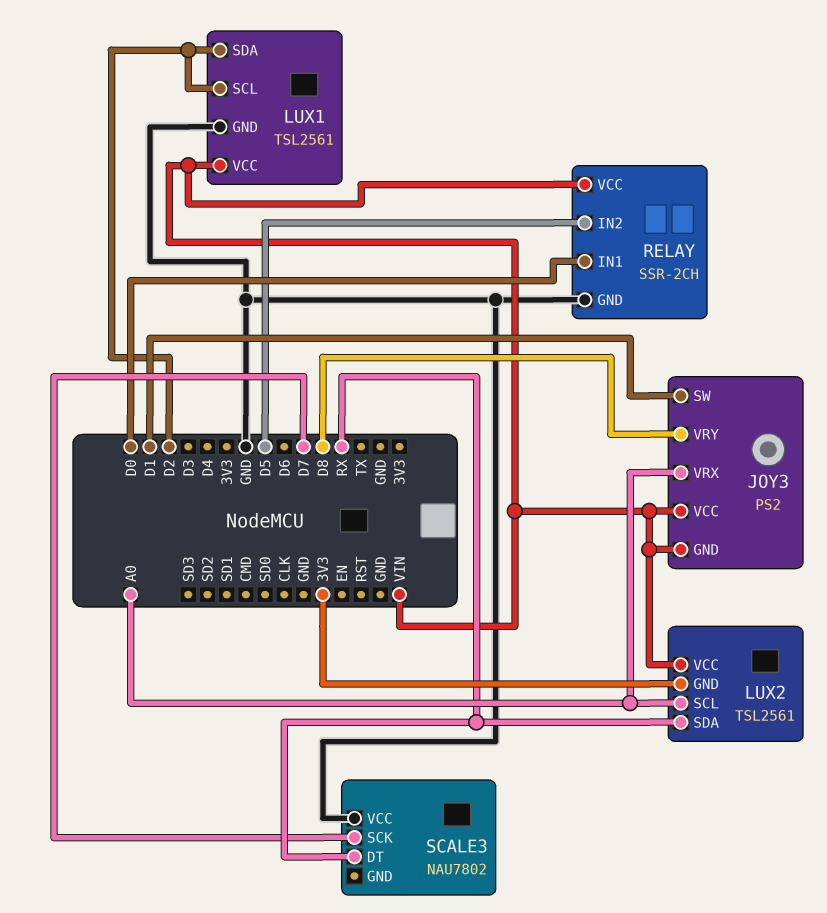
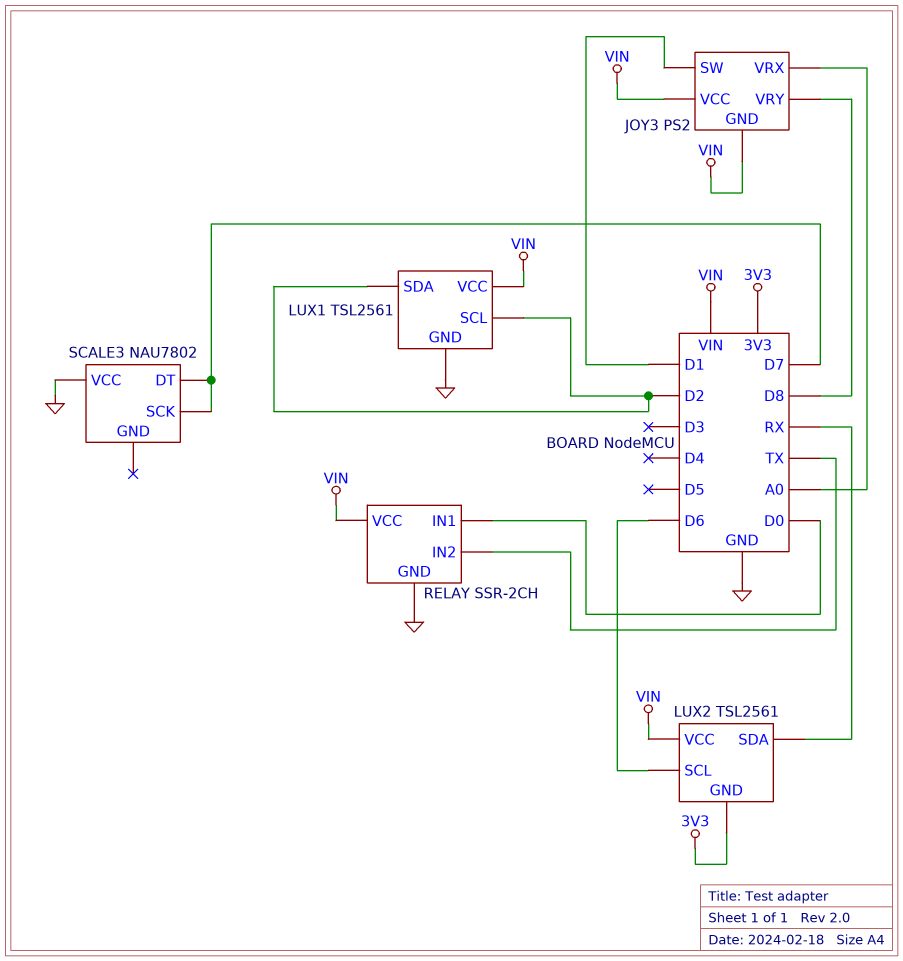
LUX2 pin SCL: A0 -> D6
RELAY pin IN2: D5 -> TX
SCALE3 pin DT: RX -> D7

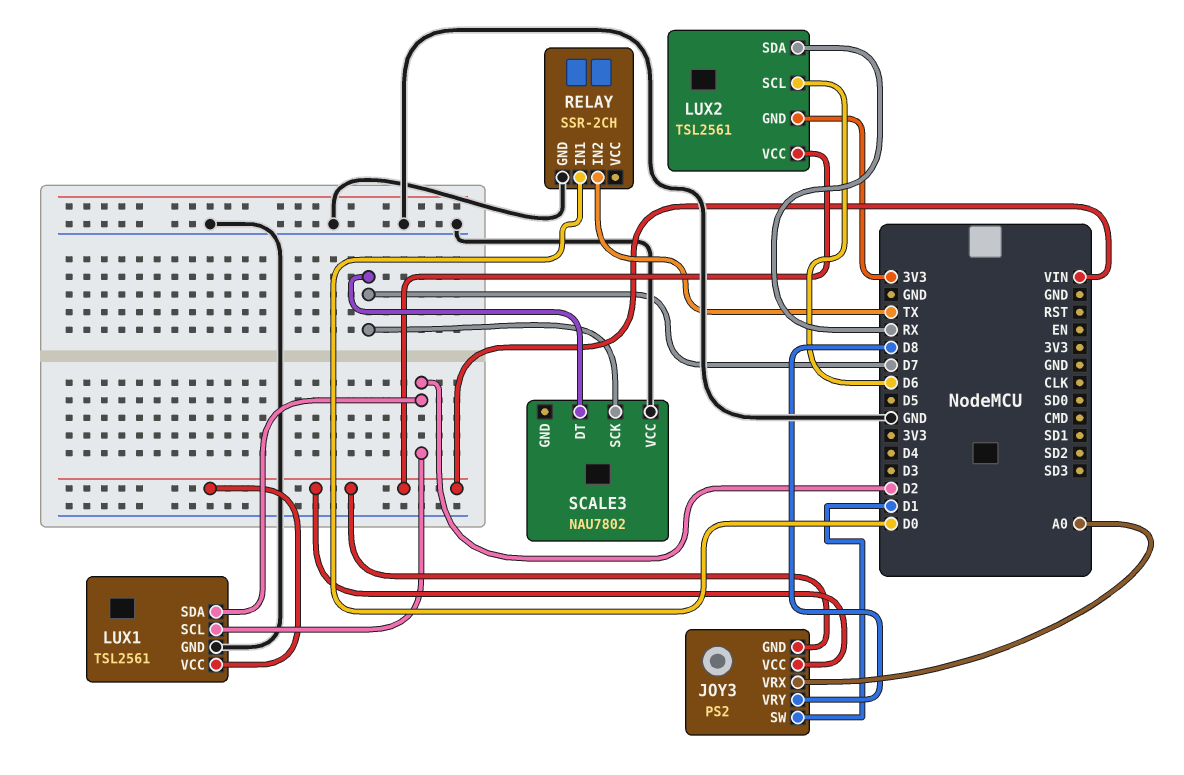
RELAY pin VCC: VIN -> none

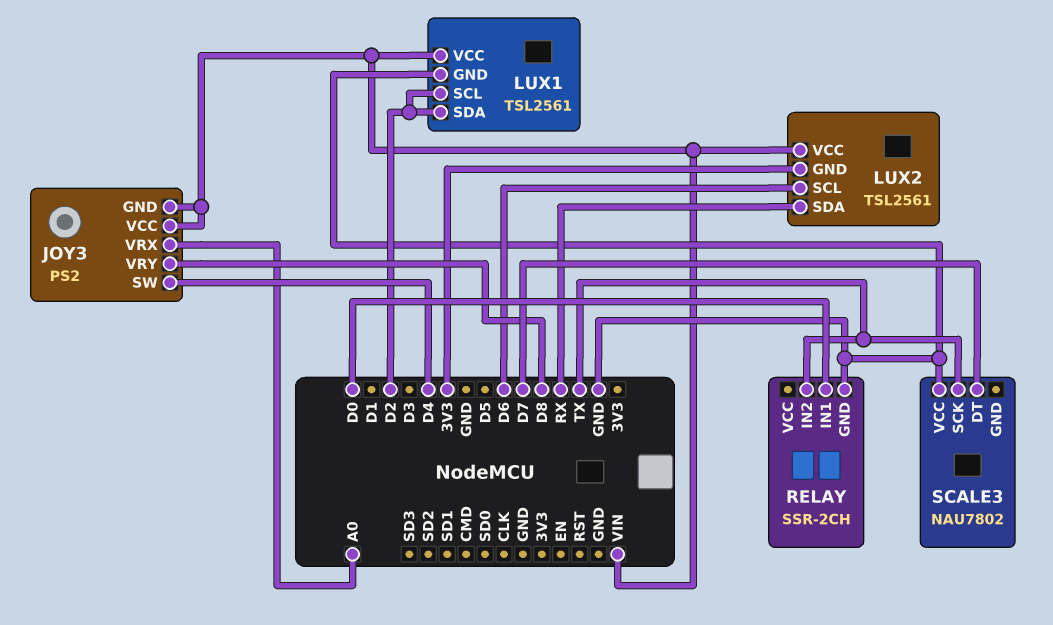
JOY3 pin SW: D1 -> D4
SCALE3 pin SCK: D7 -> TX

